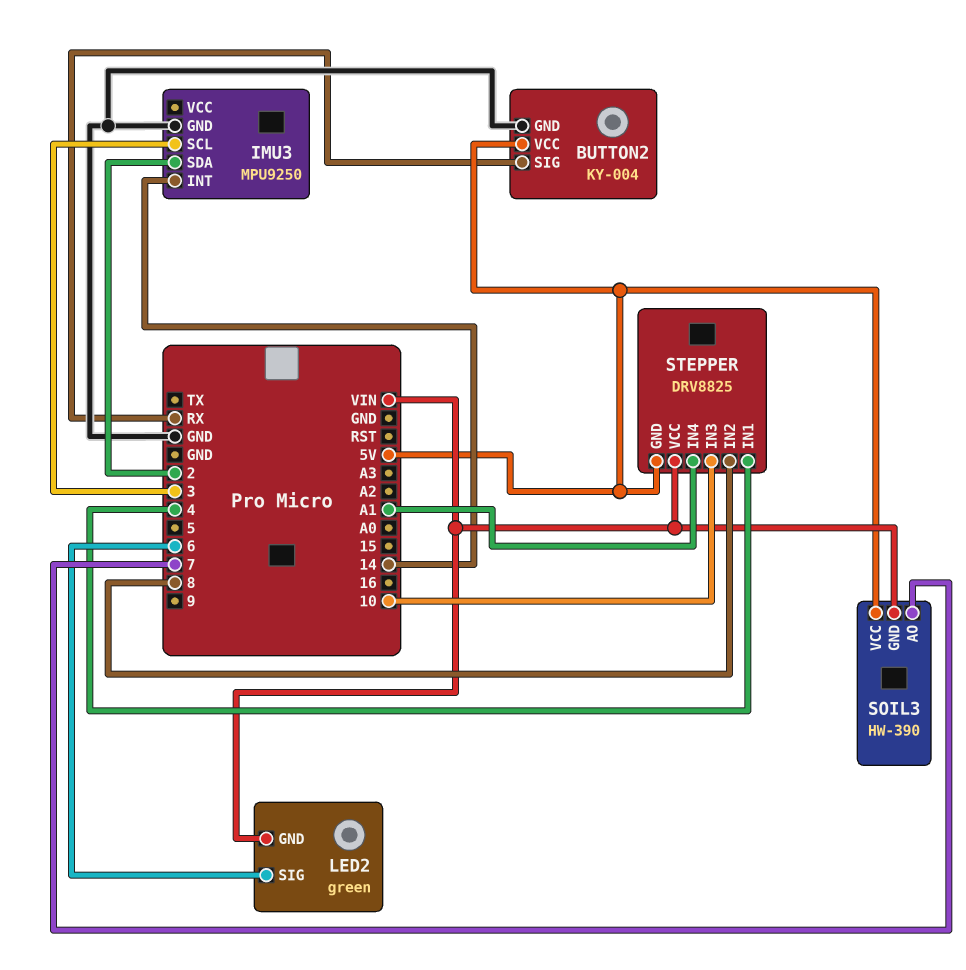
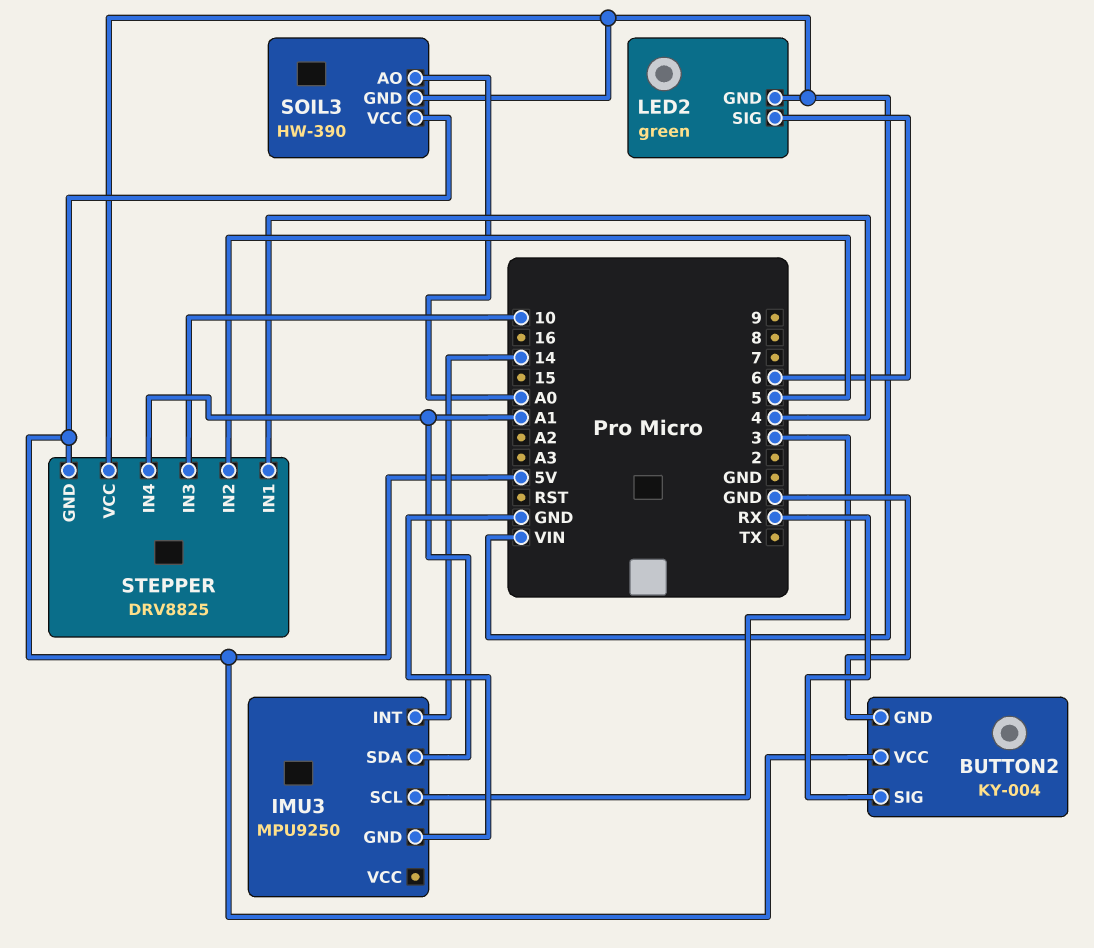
IMU3 pin SDA: 2 -> A1
SOIL3 pin AO: 7 -> A0
STEPPER pin IN2: 8 -> 5

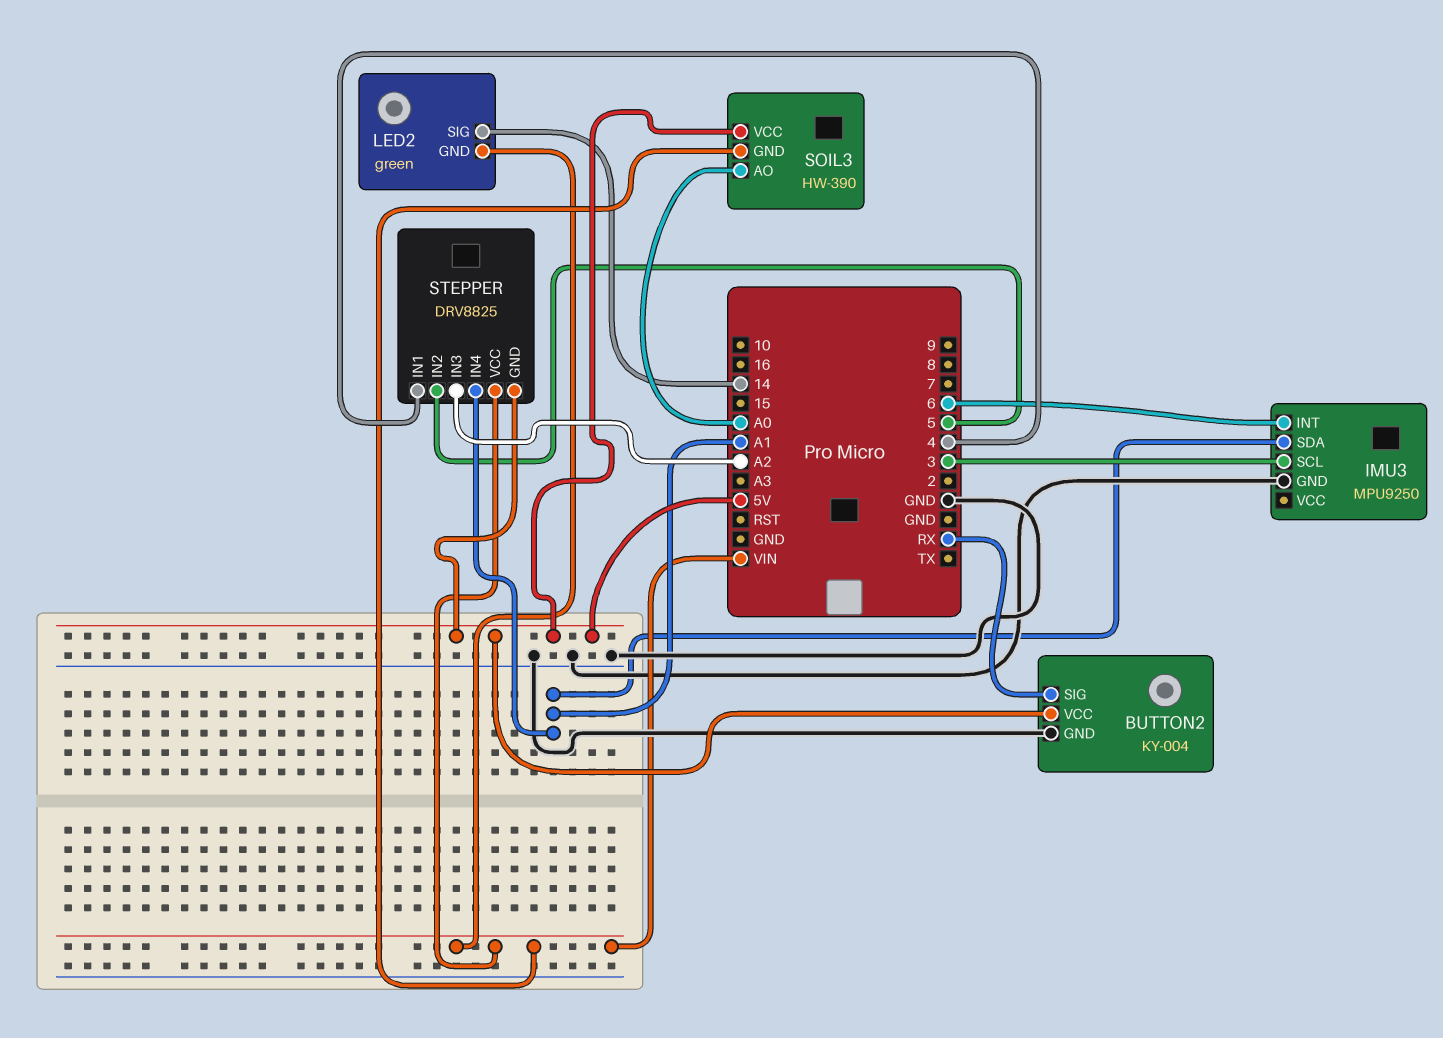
IMU3 pin INT: 14 -> 6
LED2 pin SIG: 6 -> 14
STEPPER pin IN3: 10 -> A2

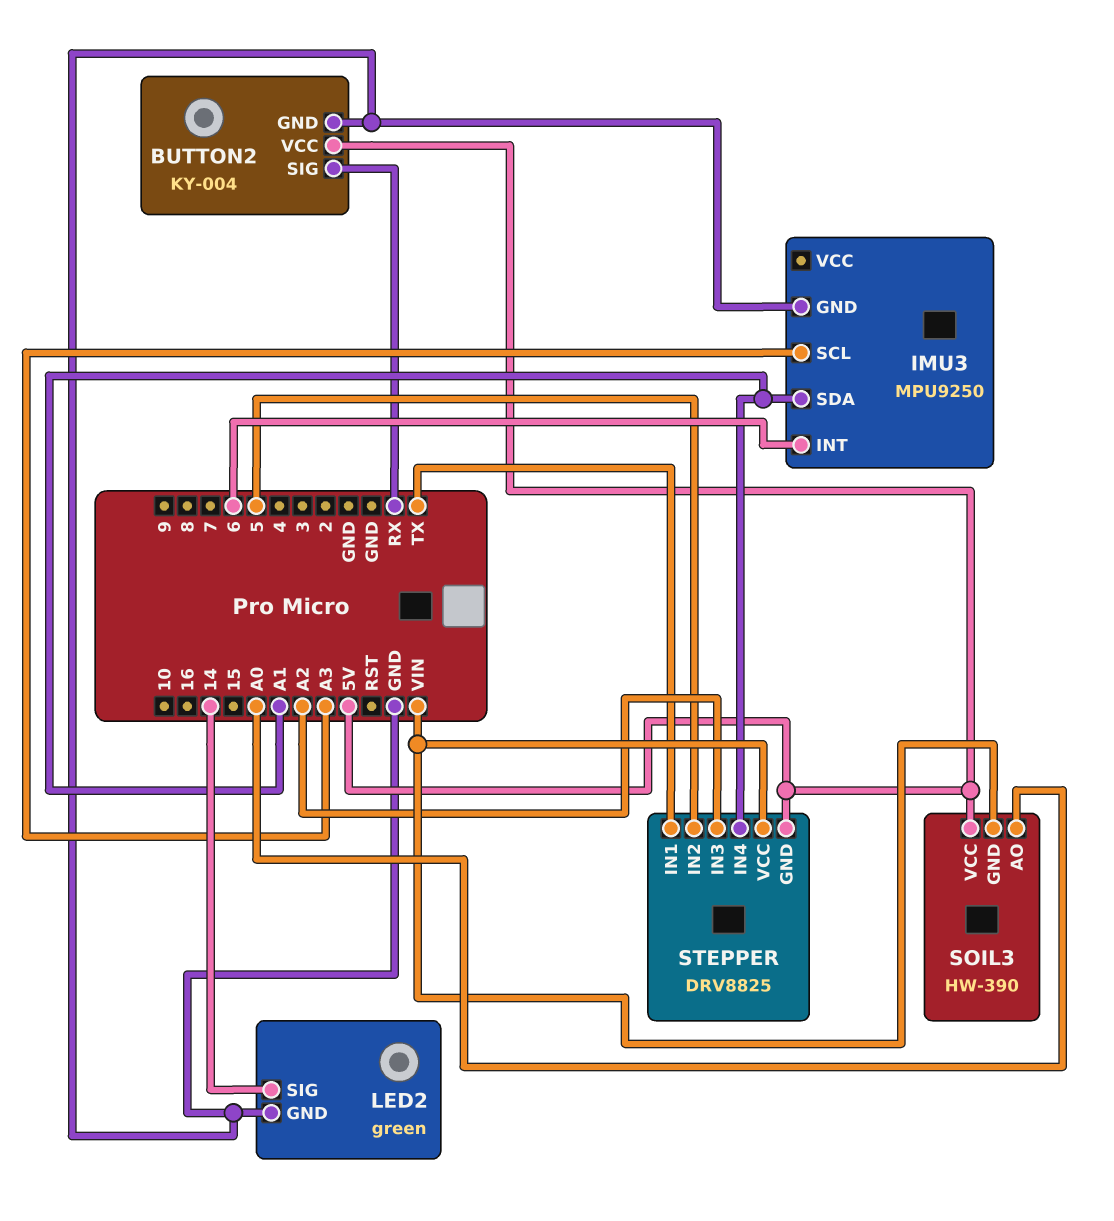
IMU3 pin SCL: 3 -> A3
LED2 pin GND: VIN -> GND
STEPPER pin IN1: 4 -> TX

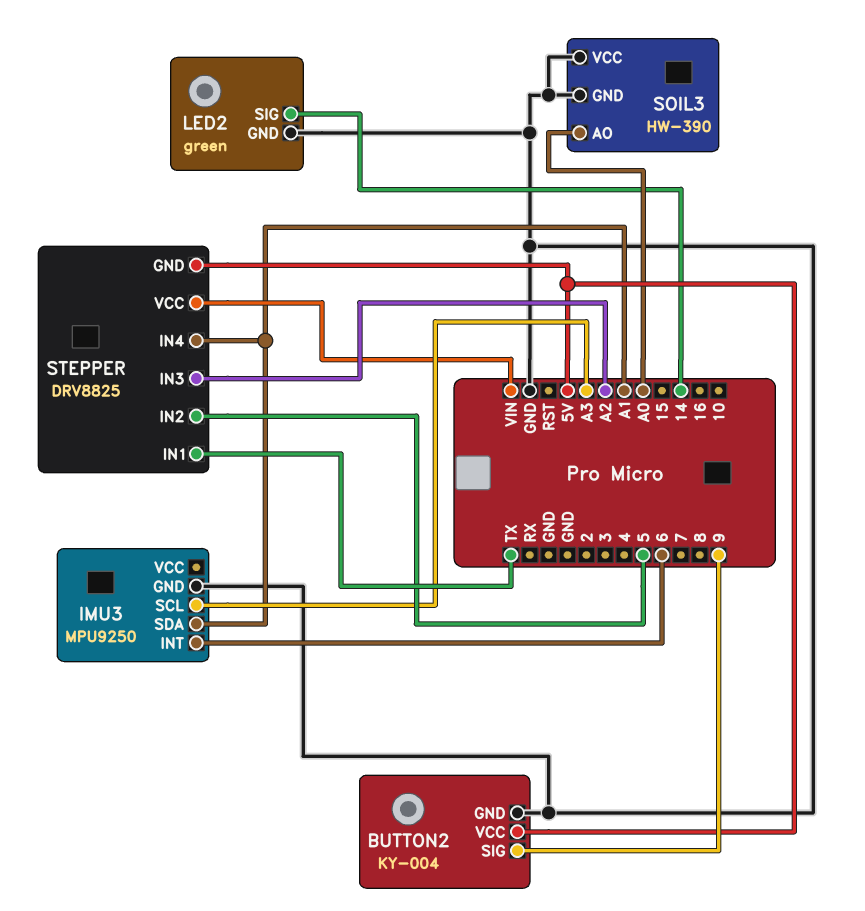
BUTTON2 pin SIG: RX -> 9
SOIL3 pin GND: VIN -> GND
SOIL3 pin VCC: 5V -> GND

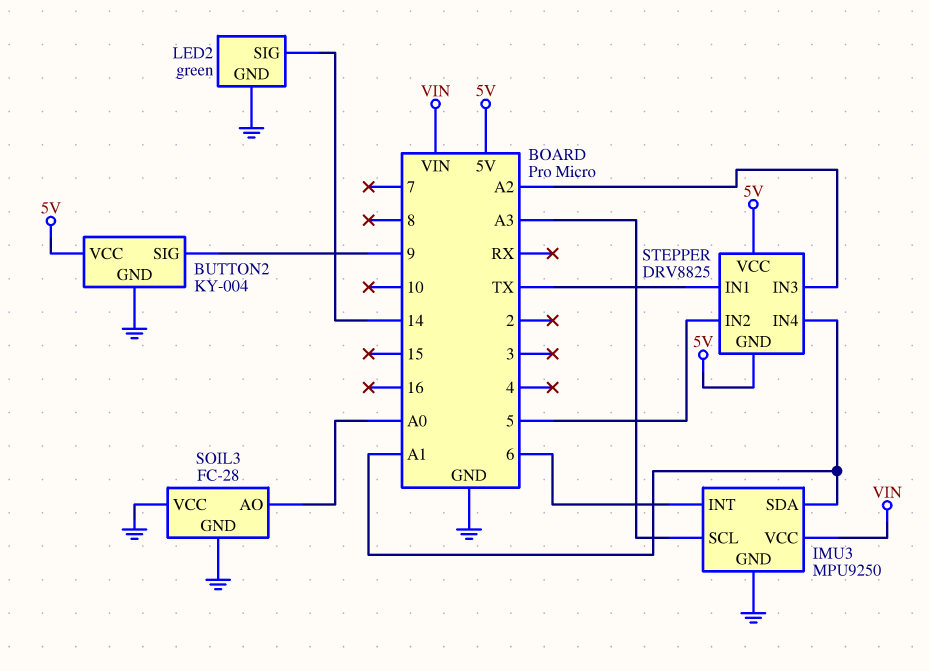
IMU3 pin VCC: none -> VIN
SOIL3: HW-390 -> FC-28
STEPPER pin VCC: VIN -> 5V

